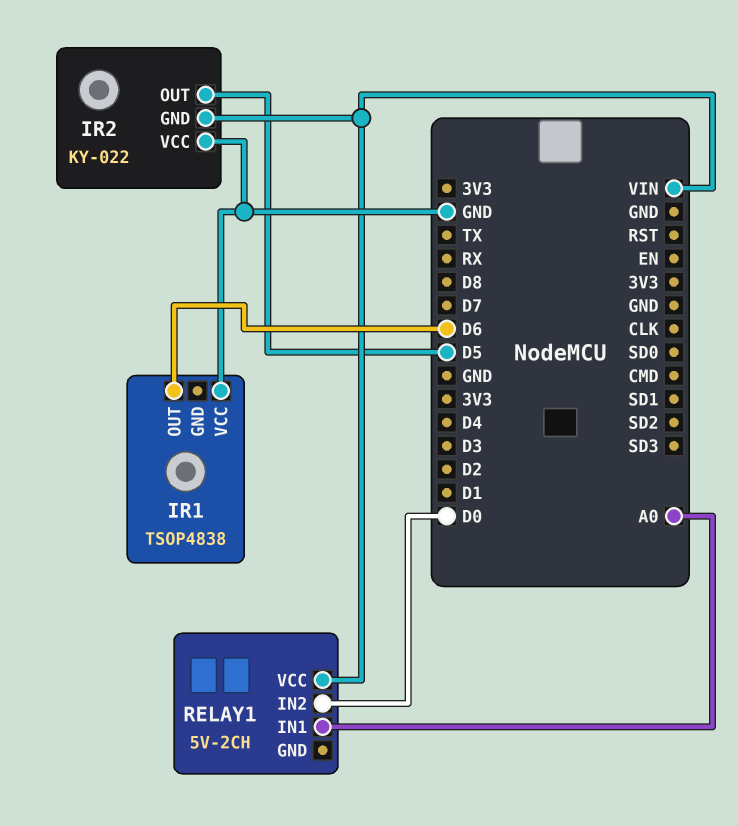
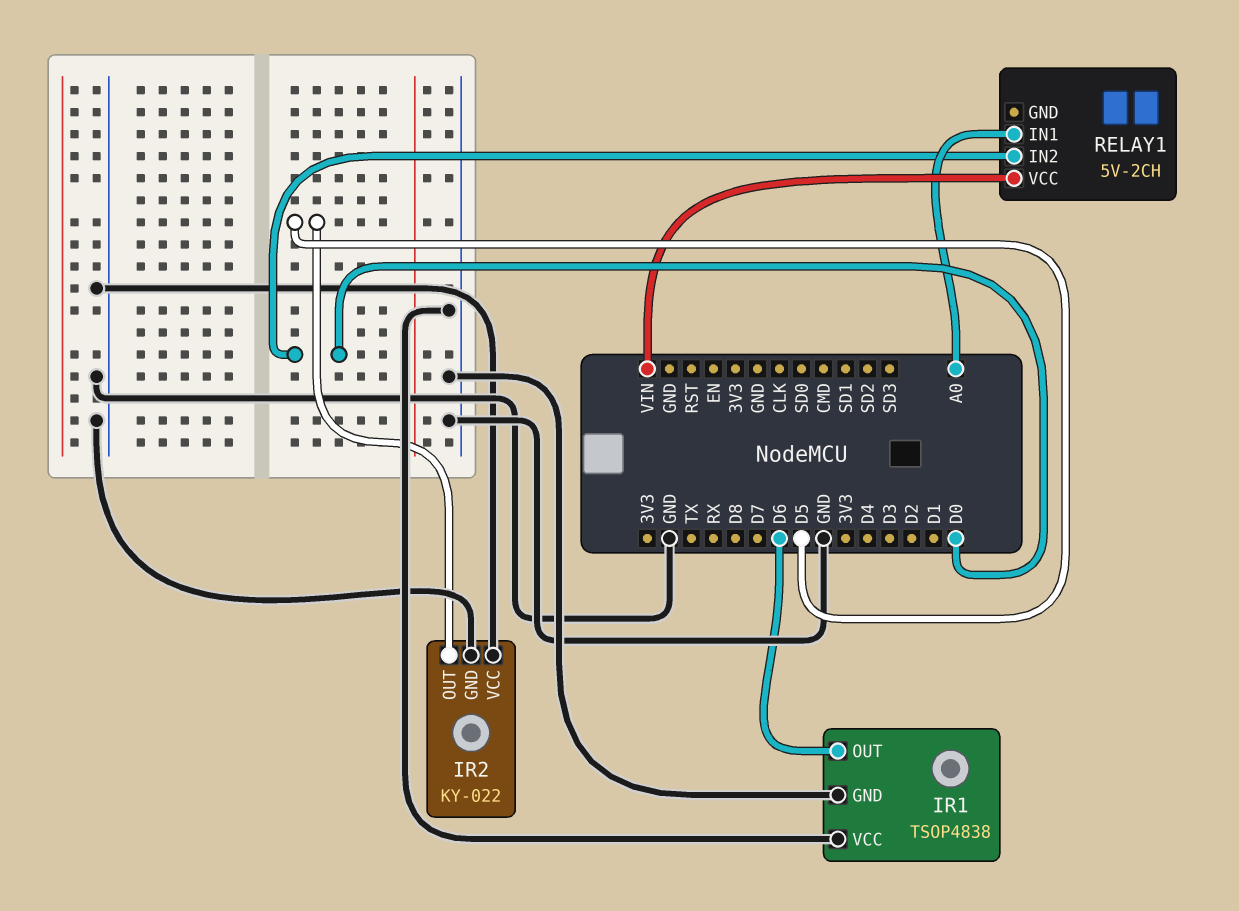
IR1 pin GND: none -> GND
IR2 pin GND: VIN -> GND

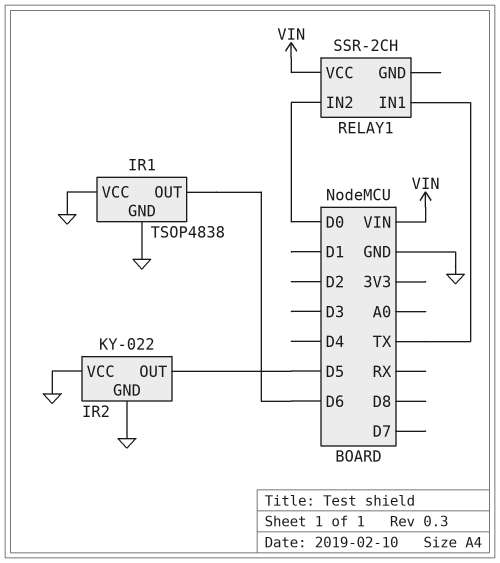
RELAY1: 5V-2CH -> SSR-2CH
RELAY1 pin IN1: A0 -> TX

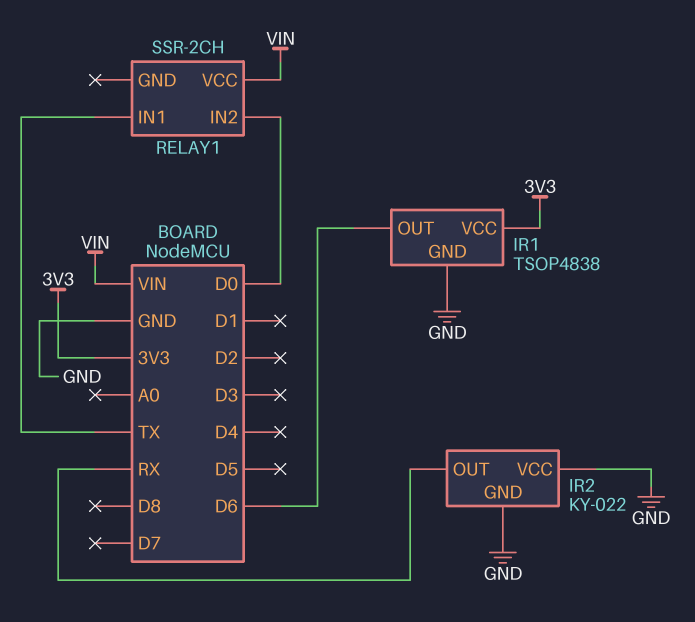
IR1 pin VCC: GND -> 3V3
IR2 pin OUT: D5 -> RX

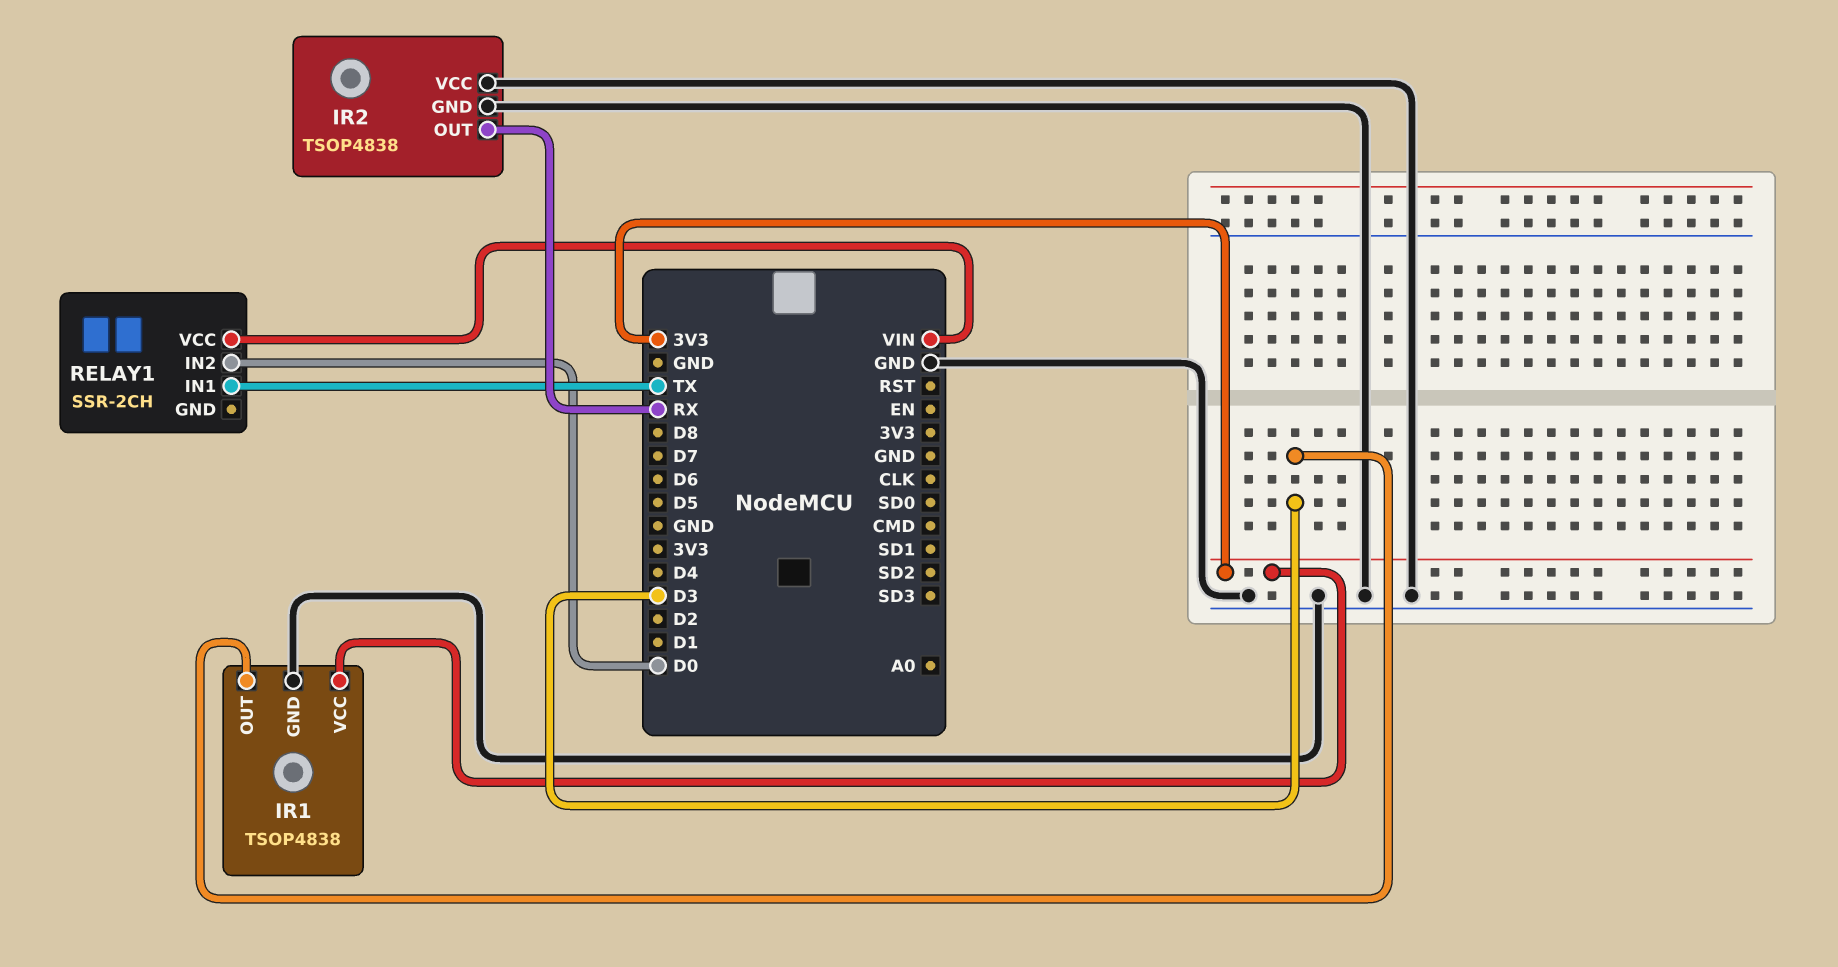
IR1 pin OUT: D6 -> D3
IR2: KY-022 -> TSOP4838

